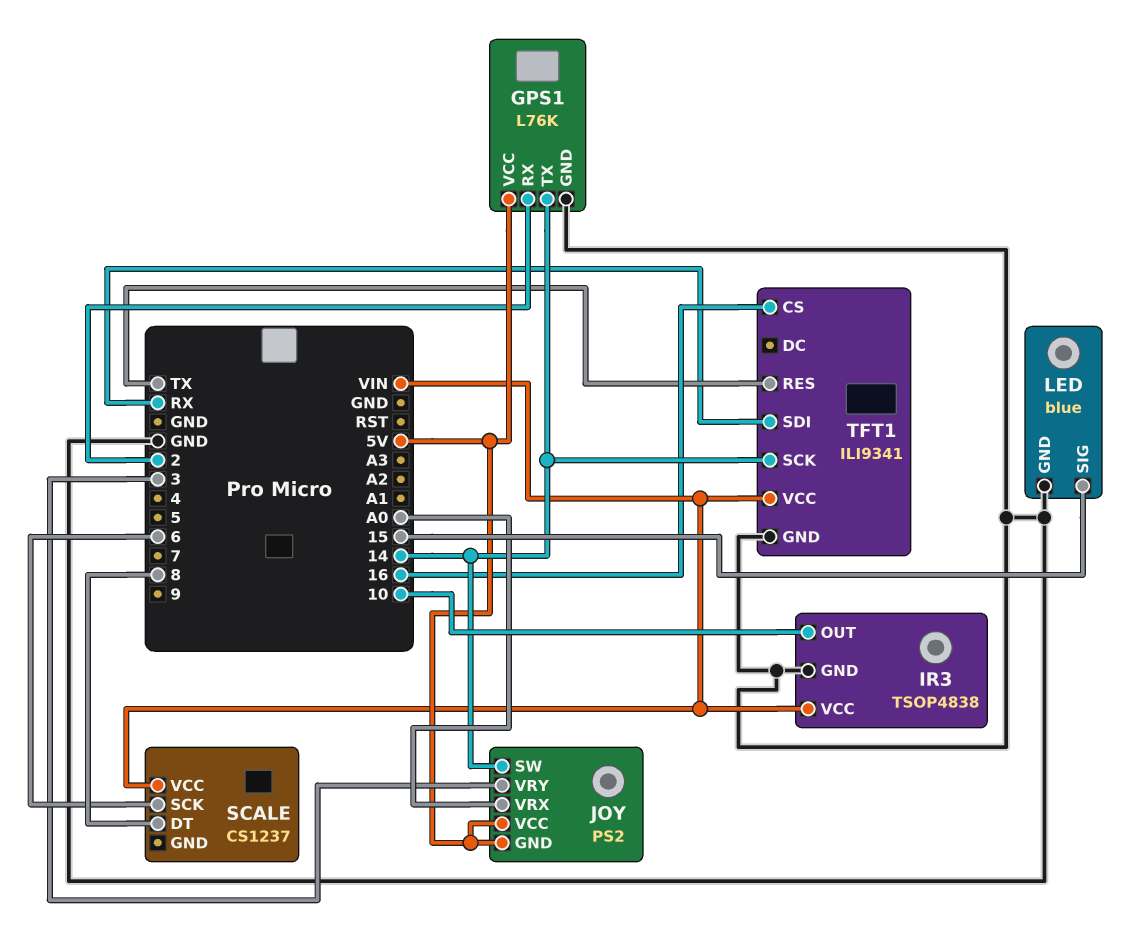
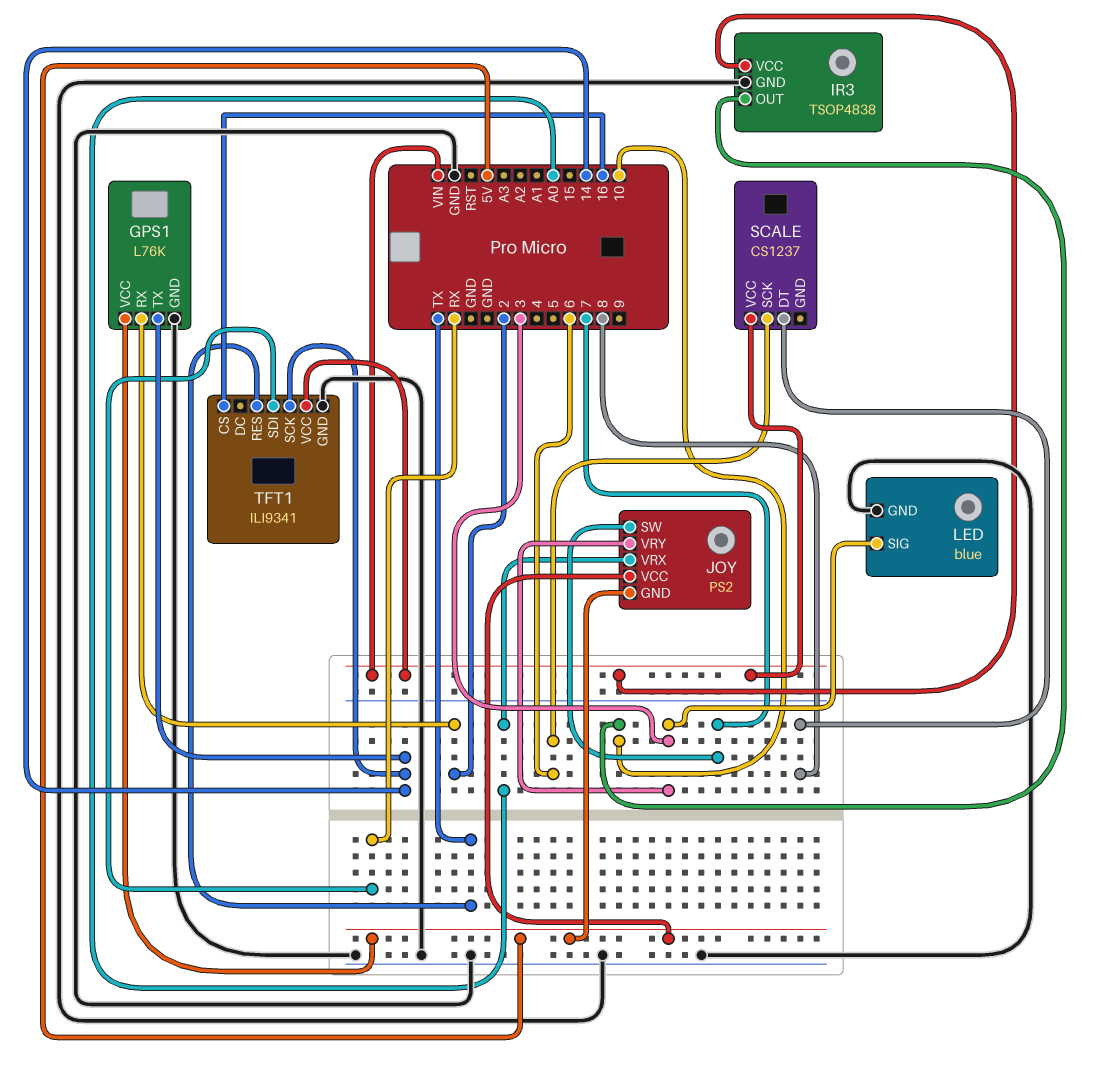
JOY pin SW: 14 -> 7
LED pin SIG: 15 -> 3

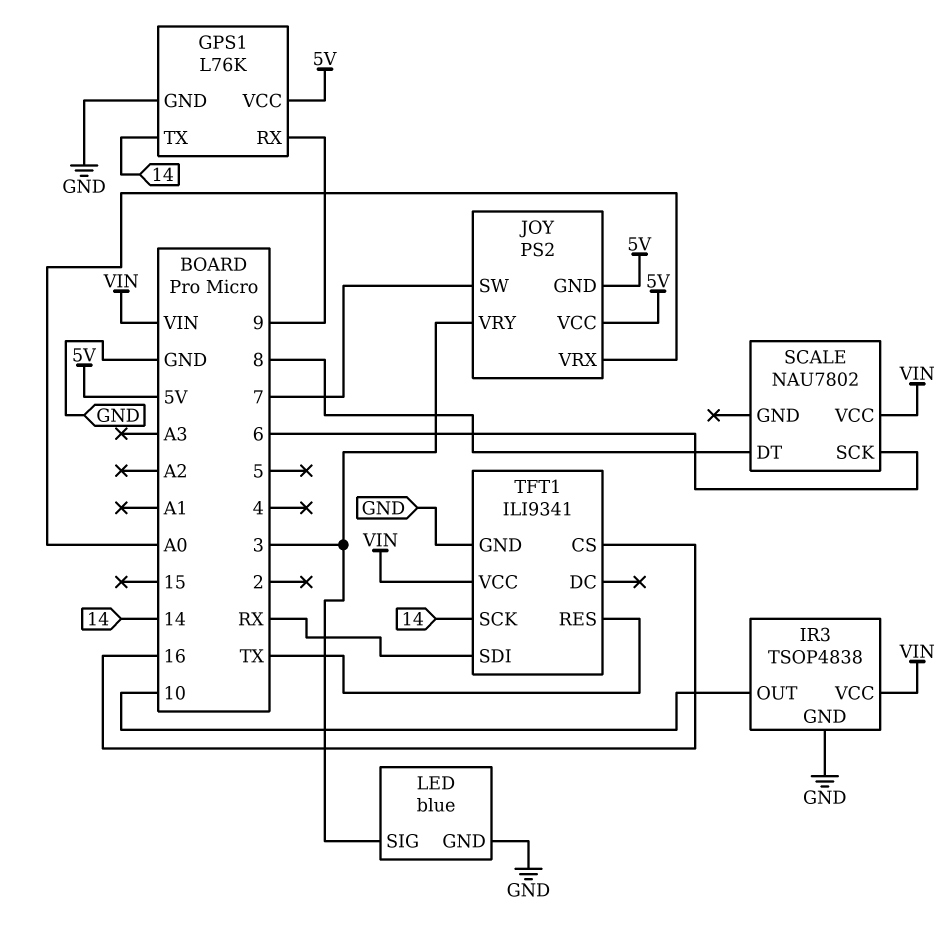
GPS1 pin RX: 2 -> 9
SCALE: CS1237 -> NAU7802

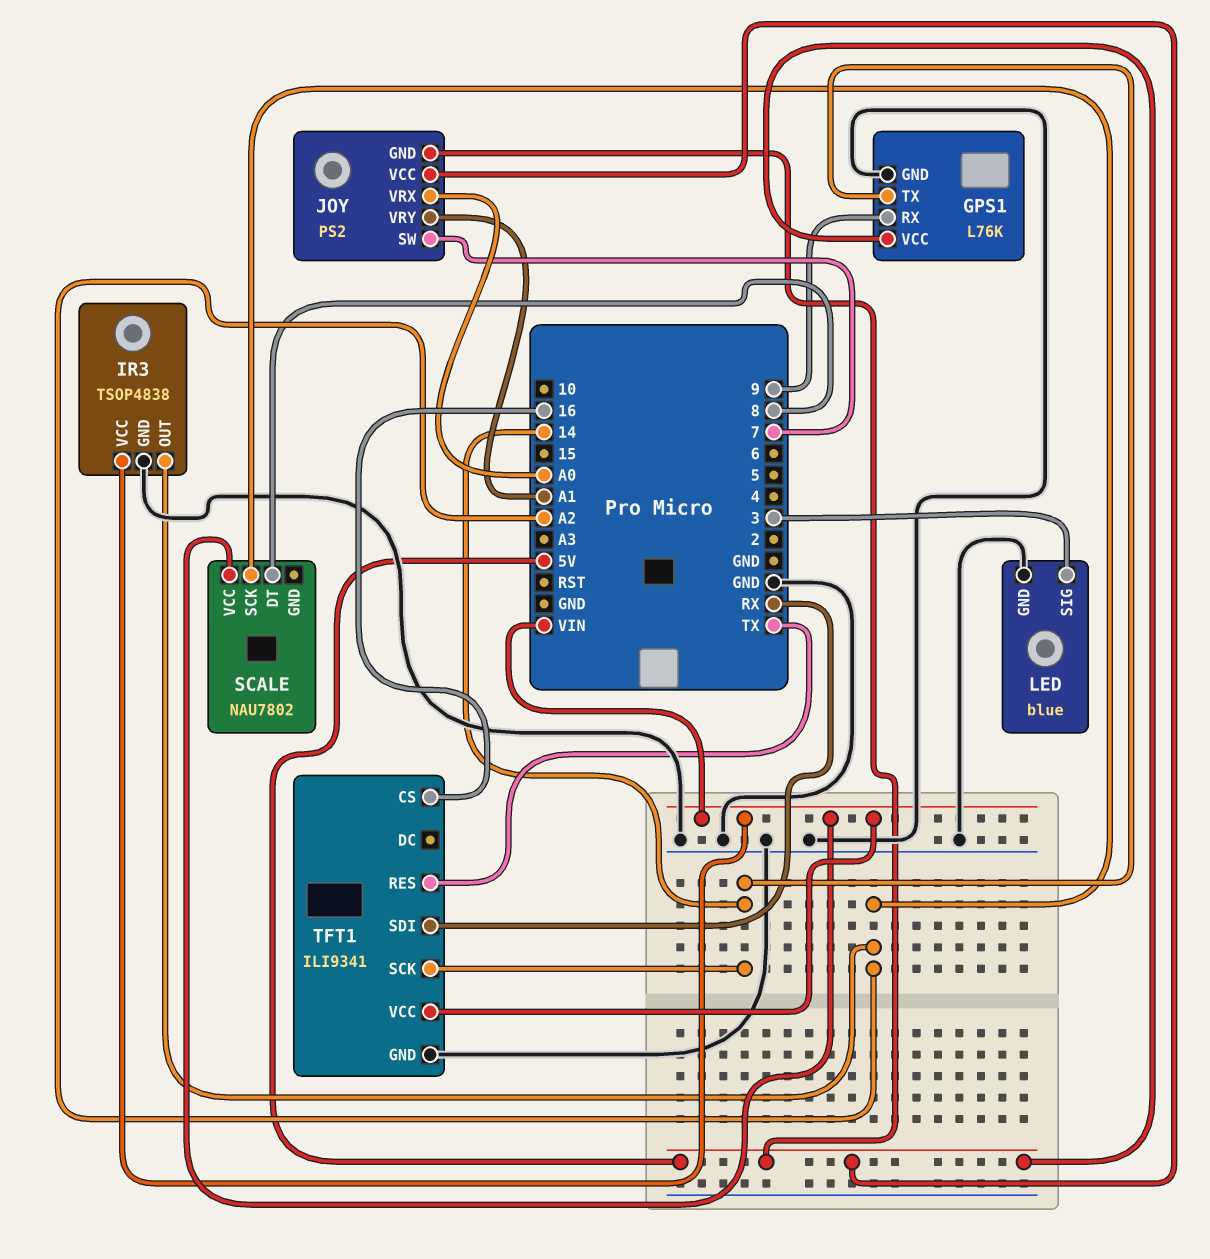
IR3 pin OUT: 10 -> A2
JOY pin VRY: 3 -> A1
SCALE pin SCK: 6 -> A2

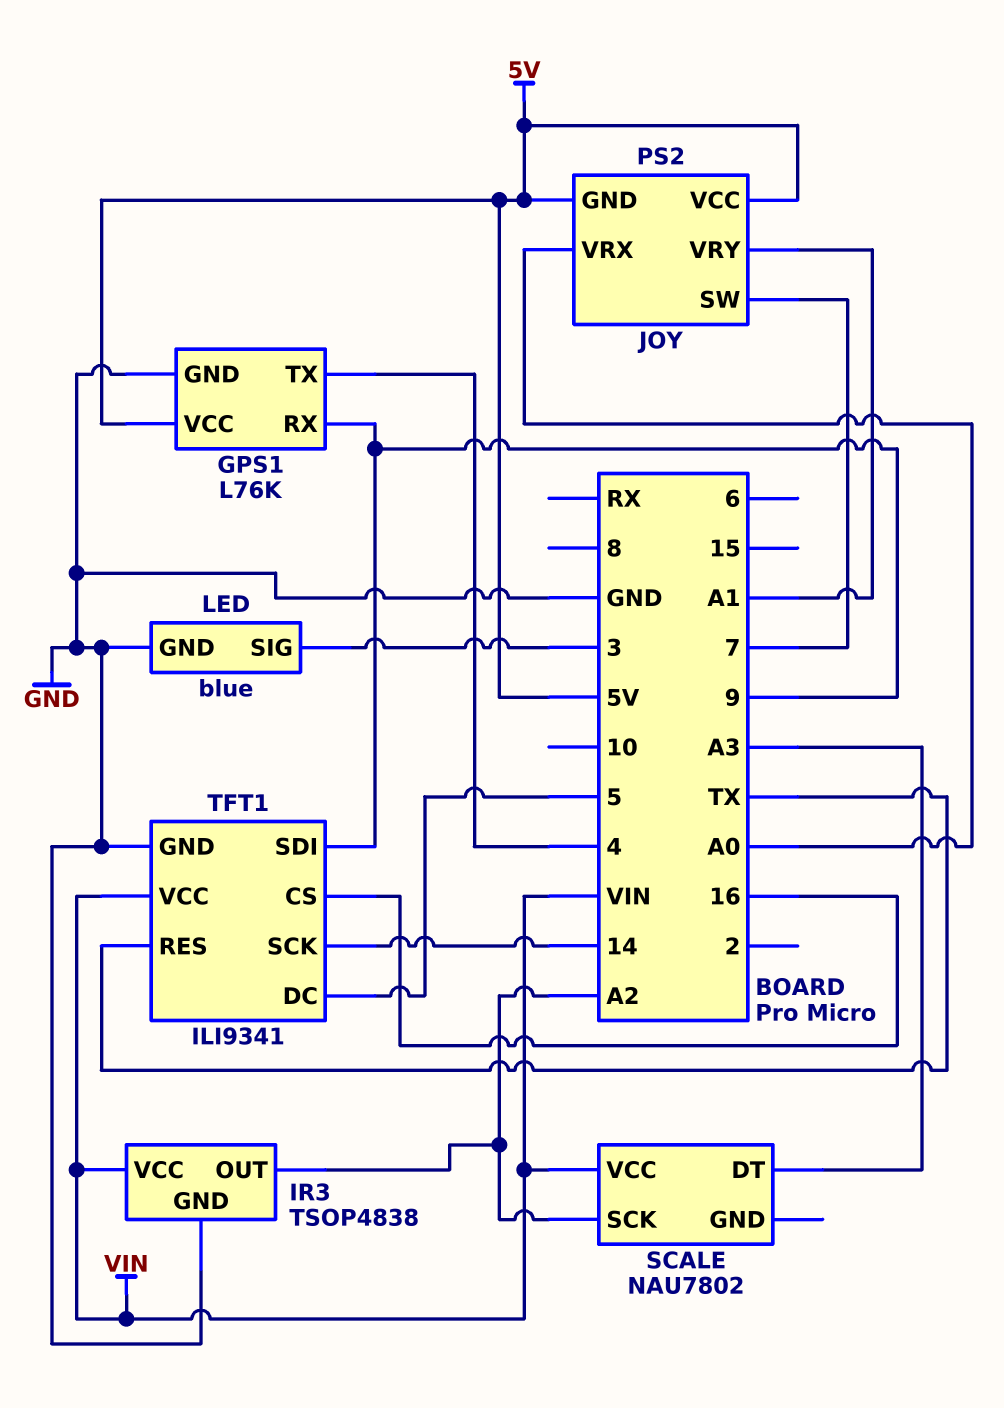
GPS1 pin TX: 14 -> 4
SCALE pin DT: 8 -> A3
TFT1 pin DC: none -> 5
TFT1 pin SDI: RX -> 9

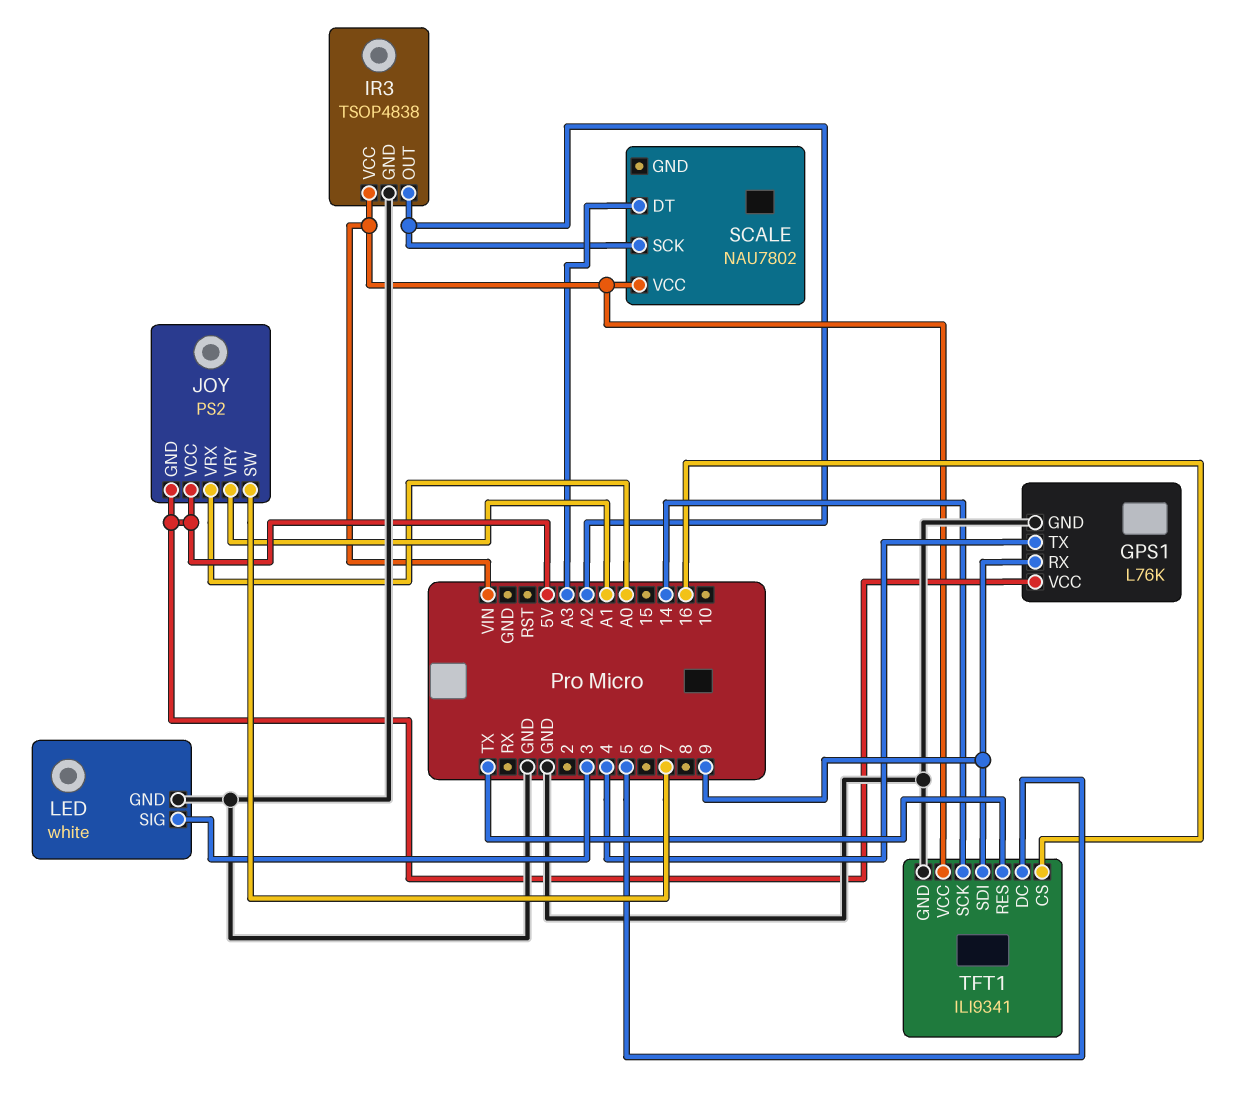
LED: blue -> white

